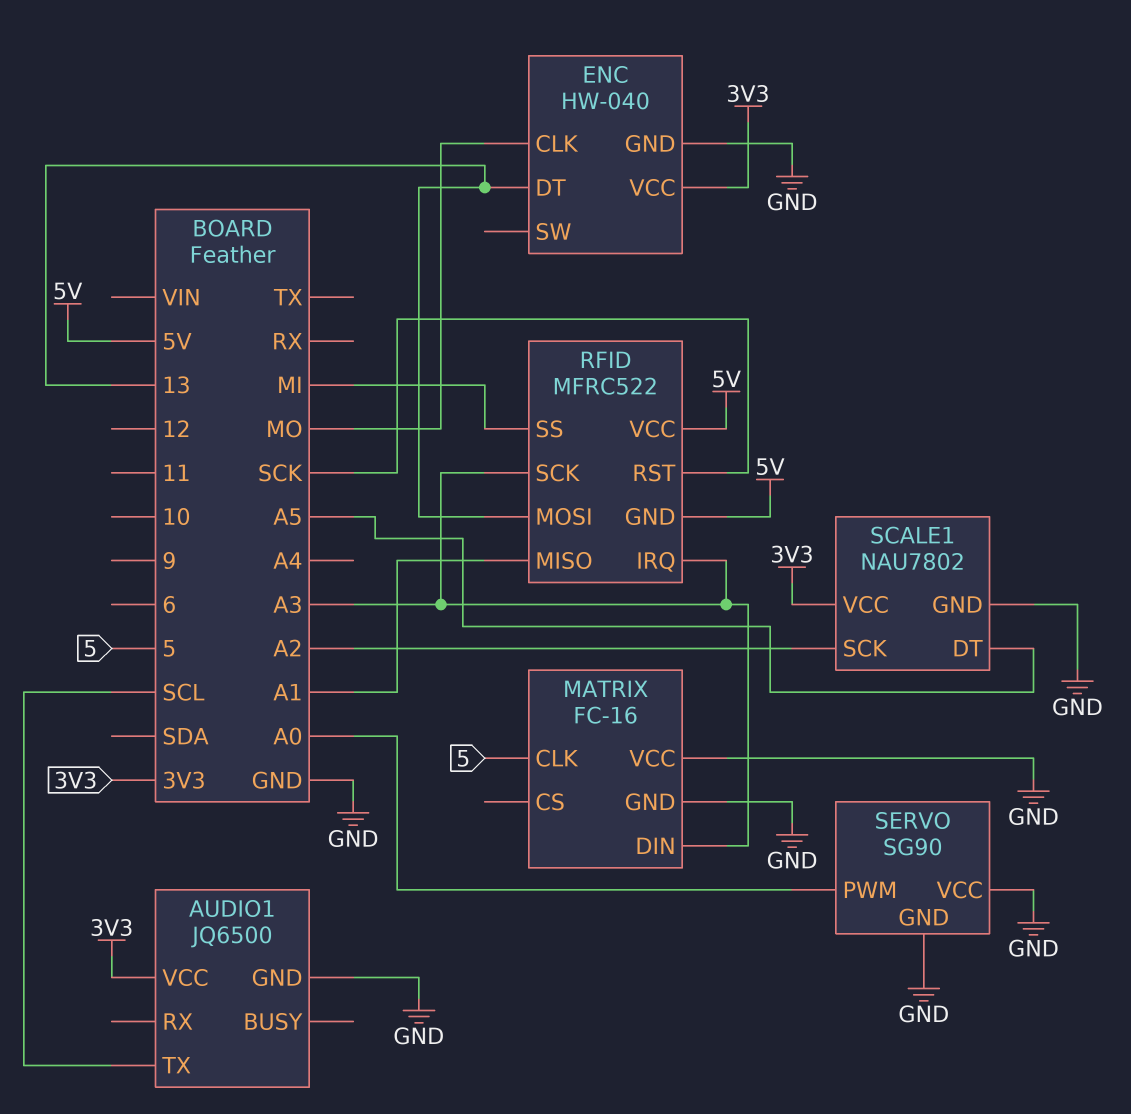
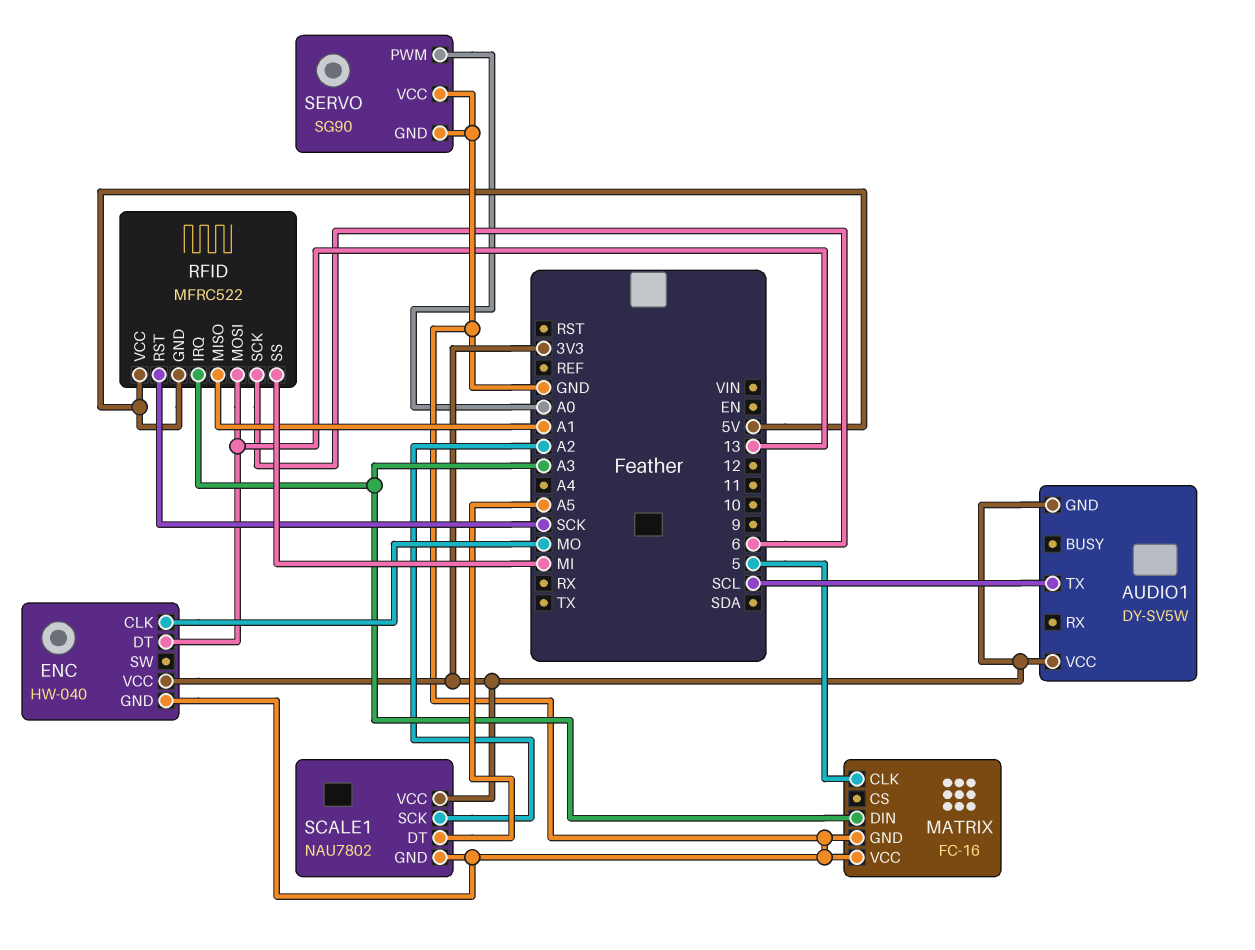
AUDIO1: JQ6500 -> DY-SV5W
AUDIO1 pin GND: GND -> 3V3
RFID pin SCK: A3 -> 6

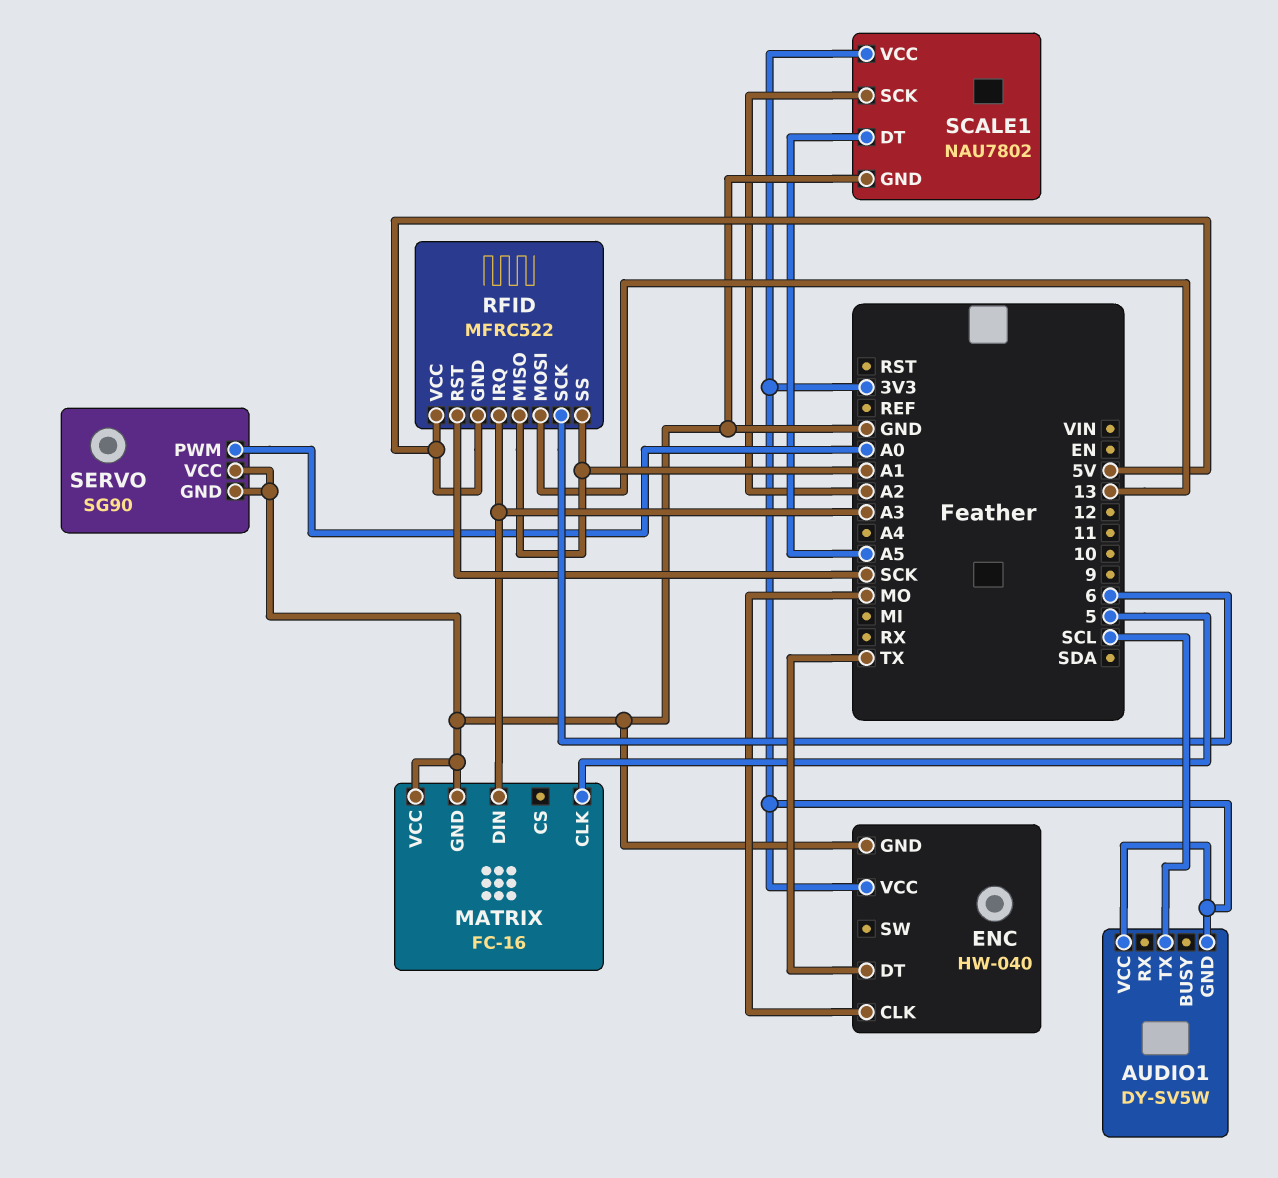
ENC pin DT: 13 -> TX
RFID pin SS: MI -> A1

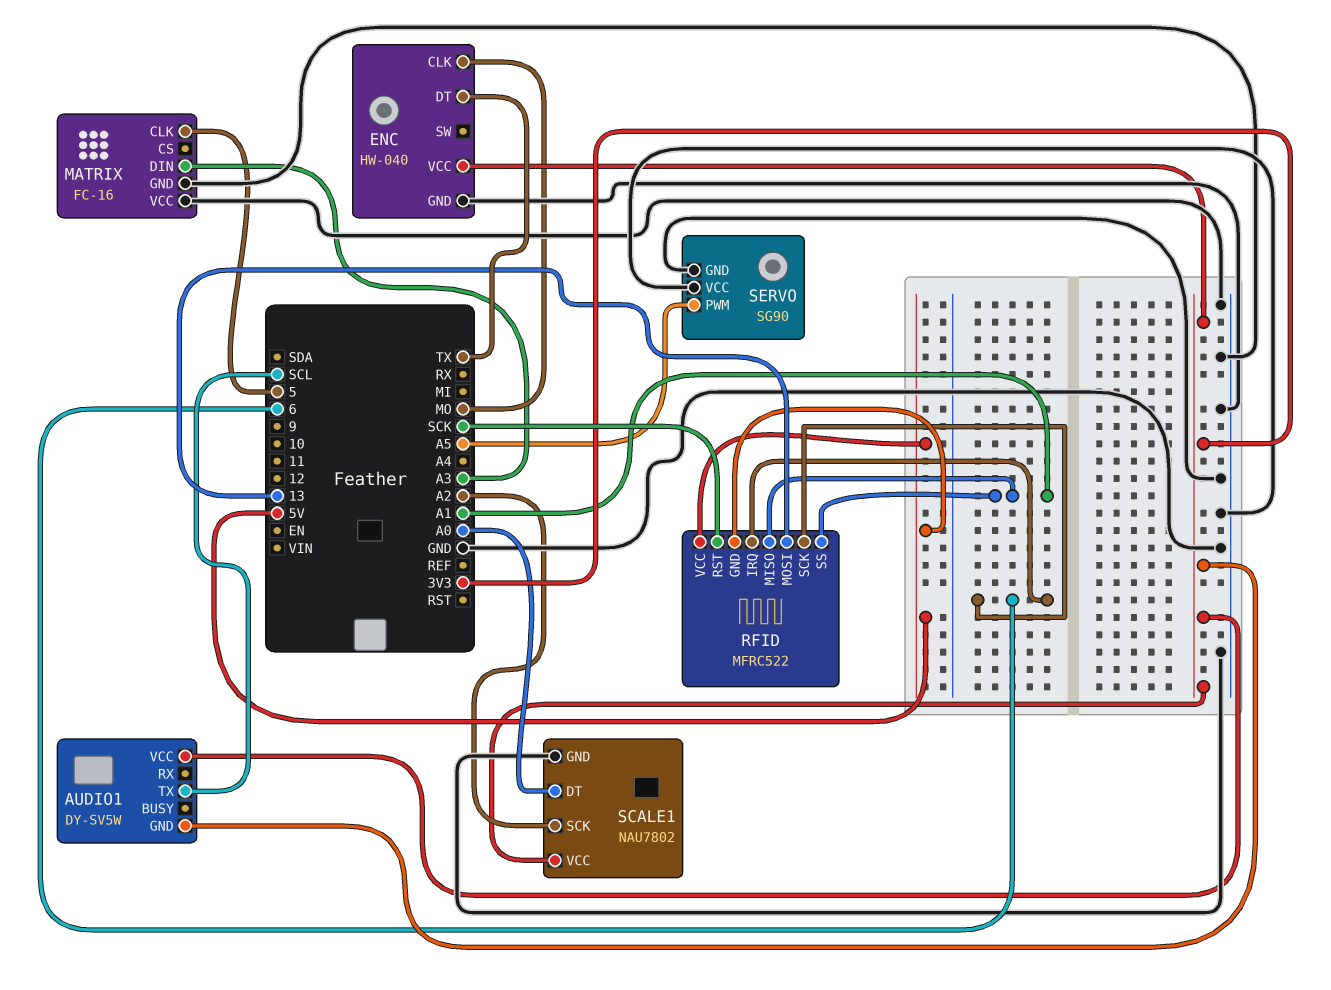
RFID pin IRQ: A3 -> 6
SCALE1 pin DT: A5 -> A0
SERVO pin PWM: A0 -> A5

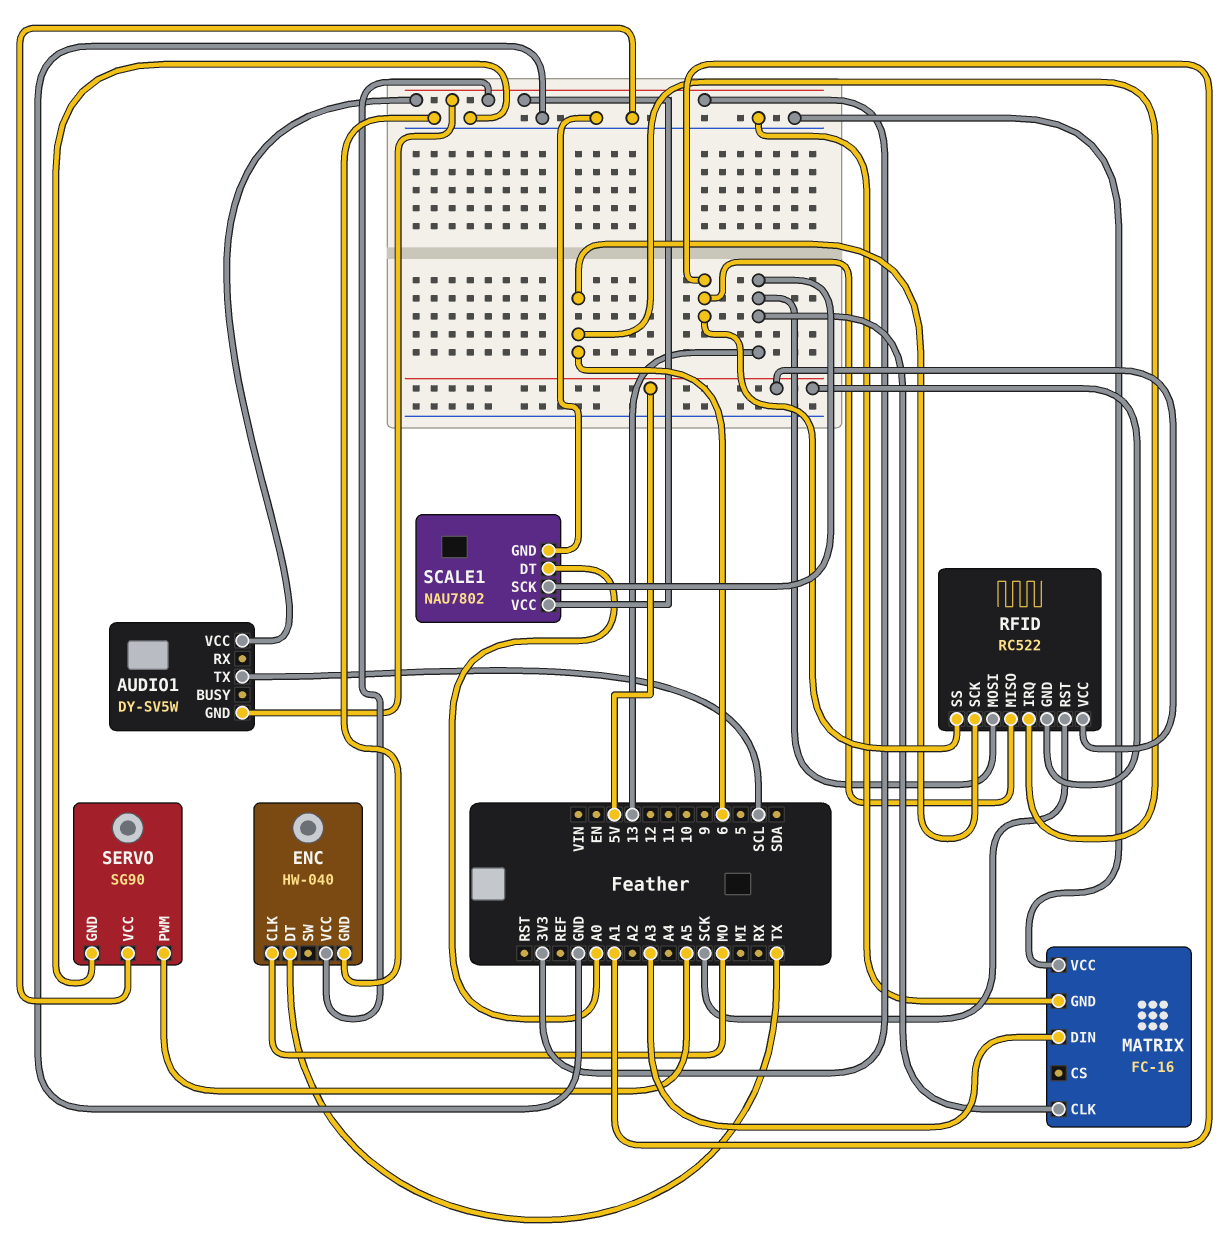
MATRIX pin CLK: 5 -> 13
RFID: MFRC522 -> RC522
SCALE1 pin SCK: A2 -> 13

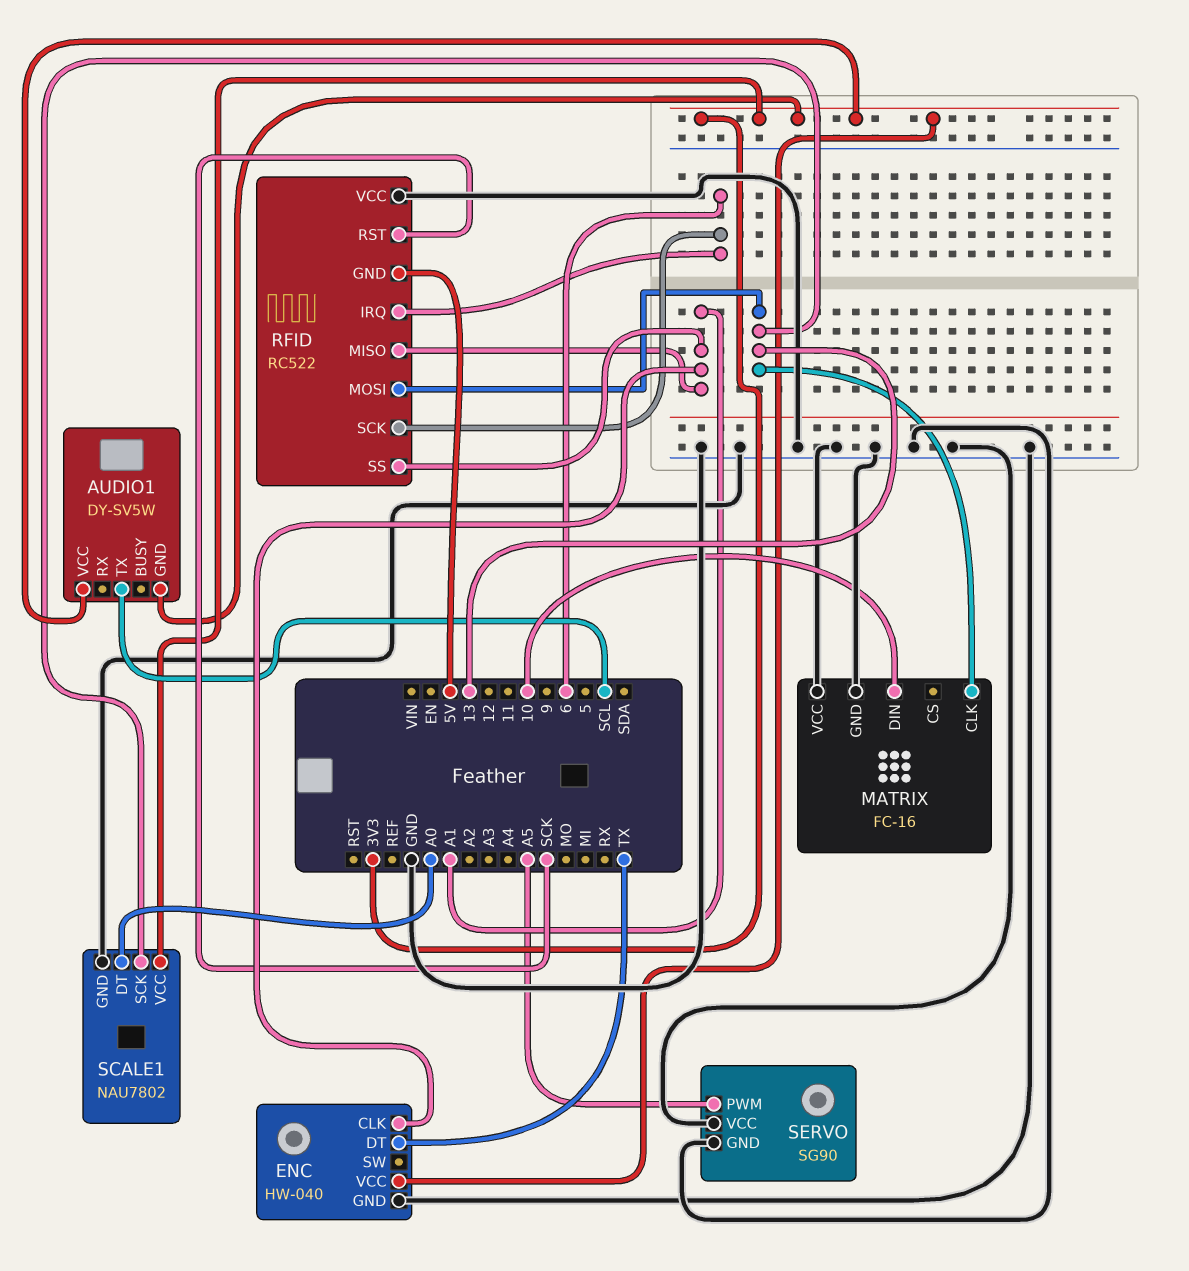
ENC pin CLK: MO -> A1
MATRIX pin DIN: A3 -> 10
RFID pin VCC: 5V -> GND

